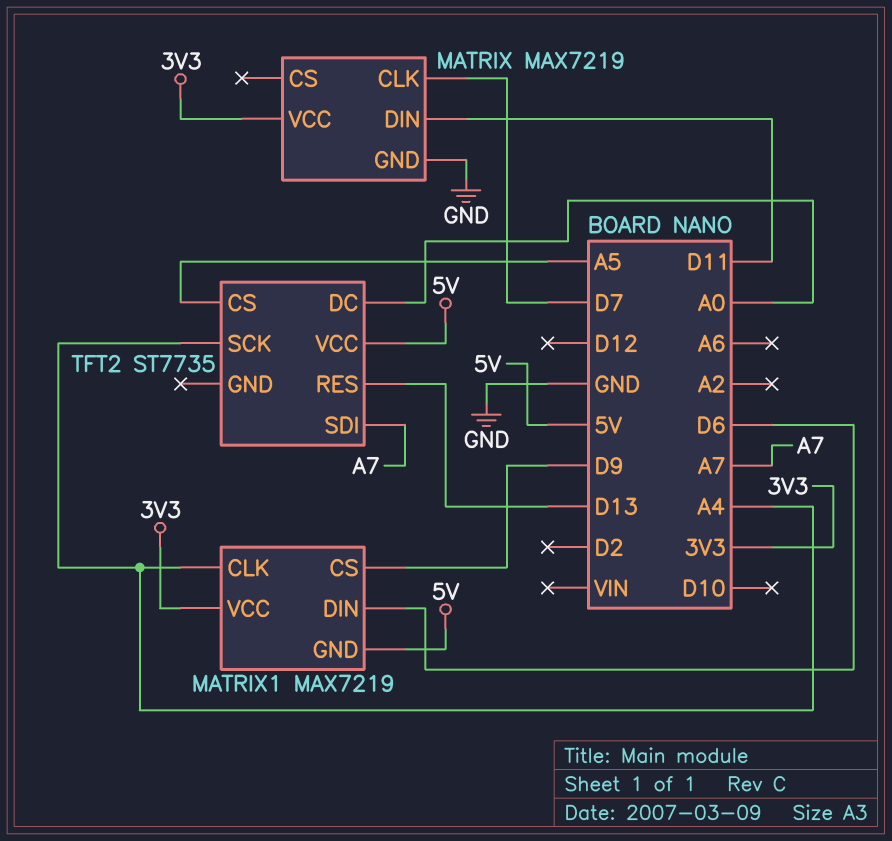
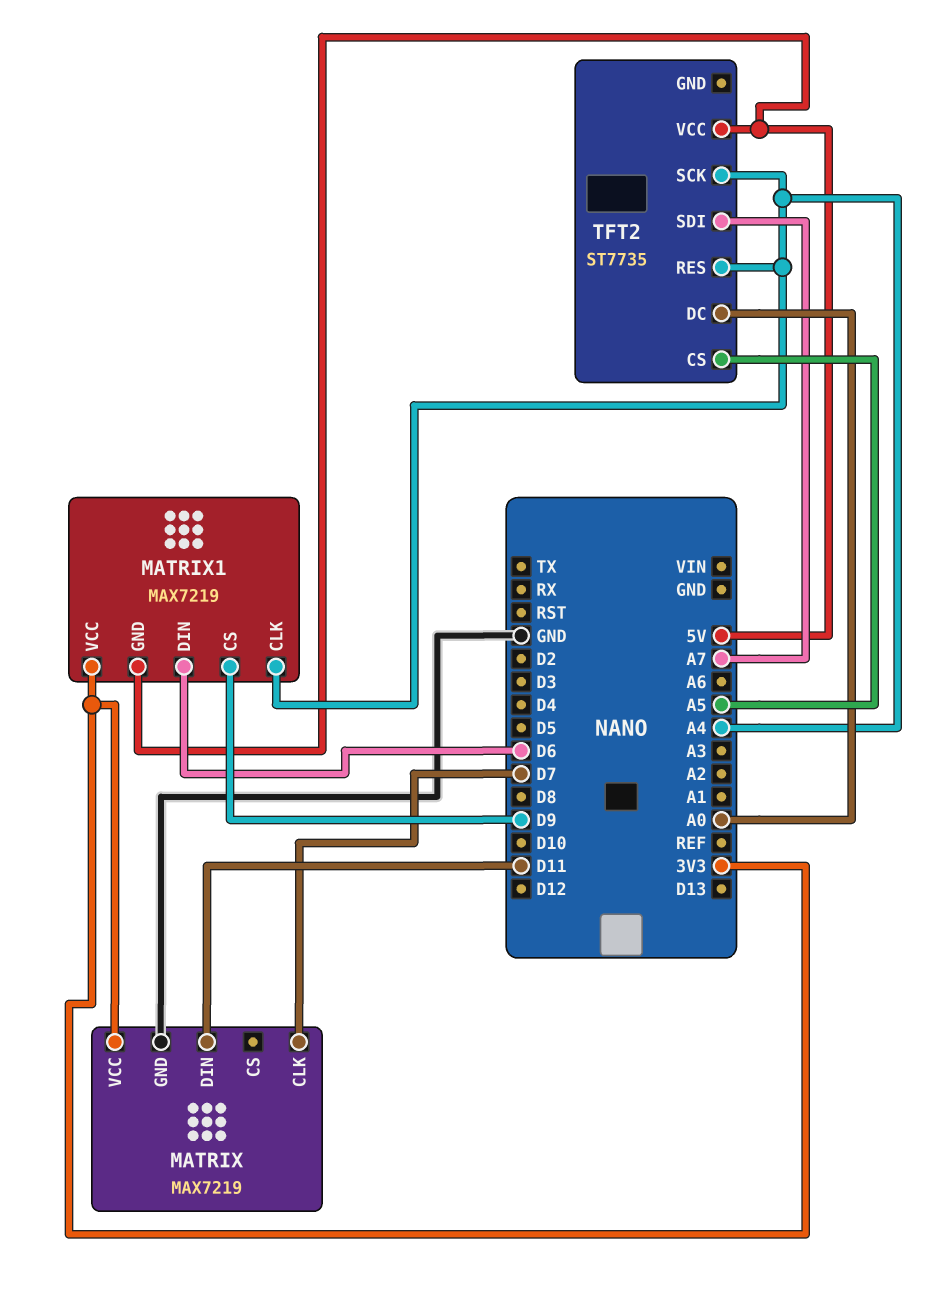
TFT2 pin RES: D13 -> A4

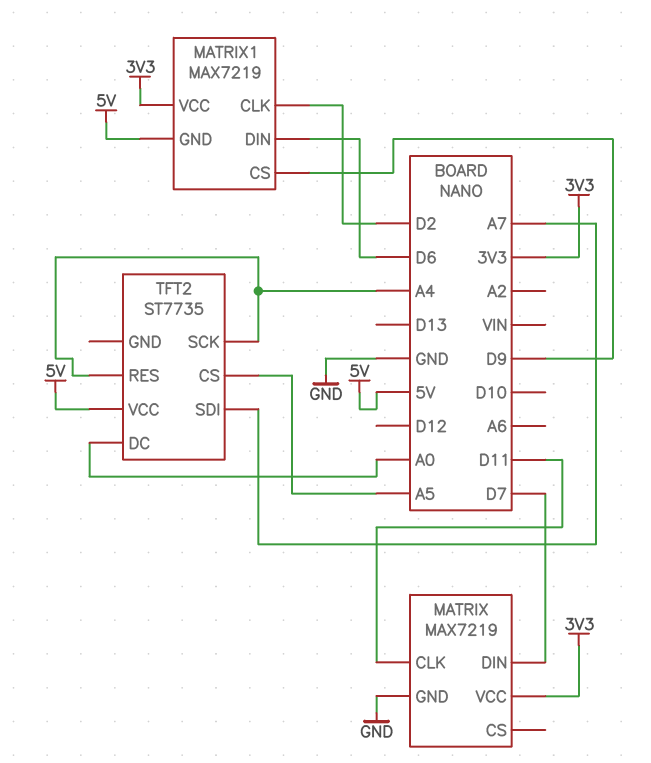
MATRIX pin CLK: D7 -> D11
MATRIX pin DIN: D11 -> D7
MATRIX1 pin CLK: A4 -> D2

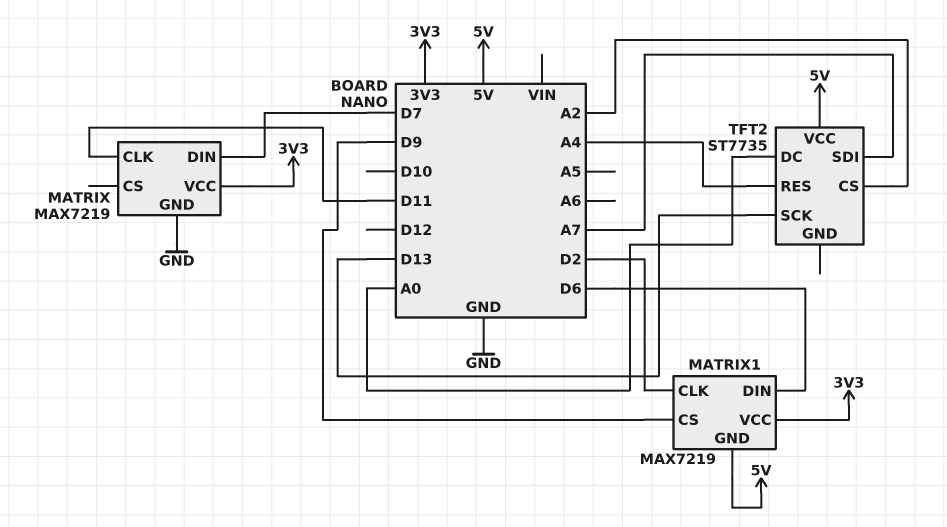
TFT2 pin CS: A5 -> A2
TFT2 pin SCK: A4 -> D13

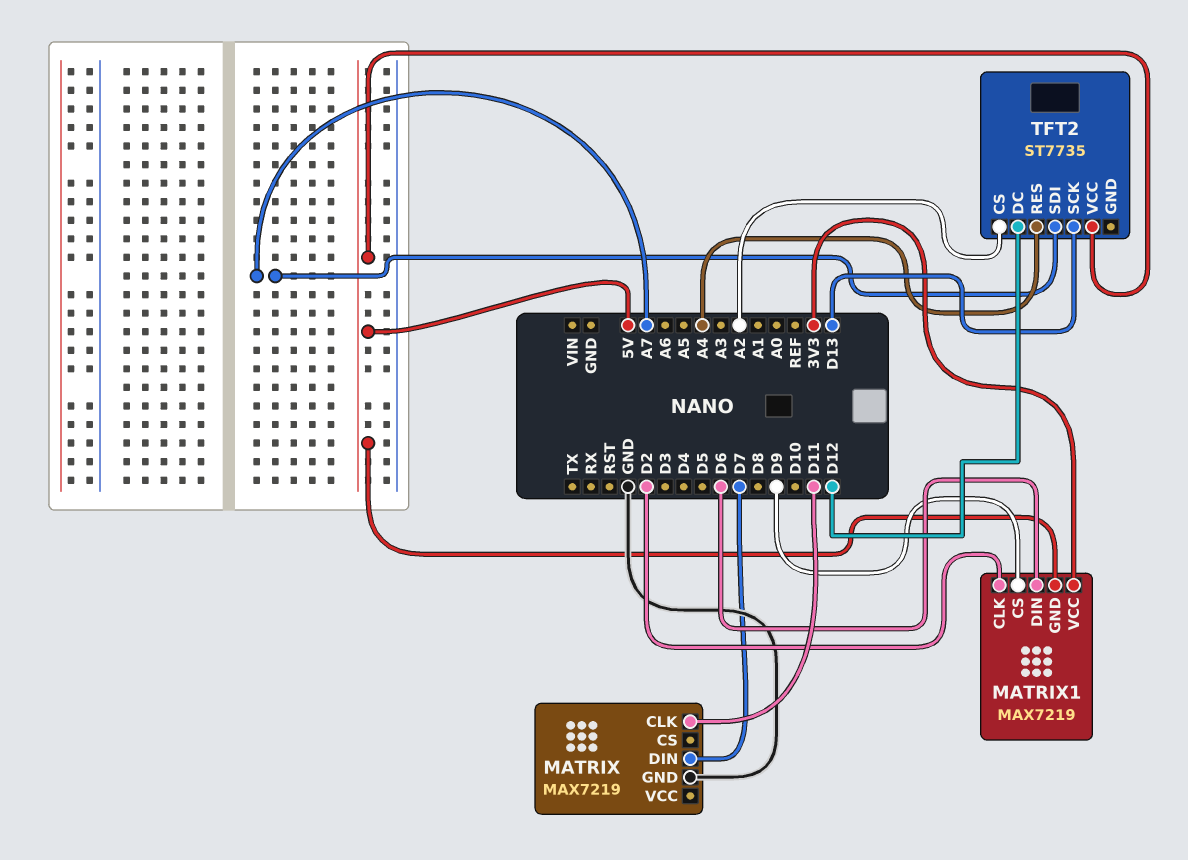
MATRIX pin VCC: 3V3 -> none
TFT2 pin DC: A0 -> D12

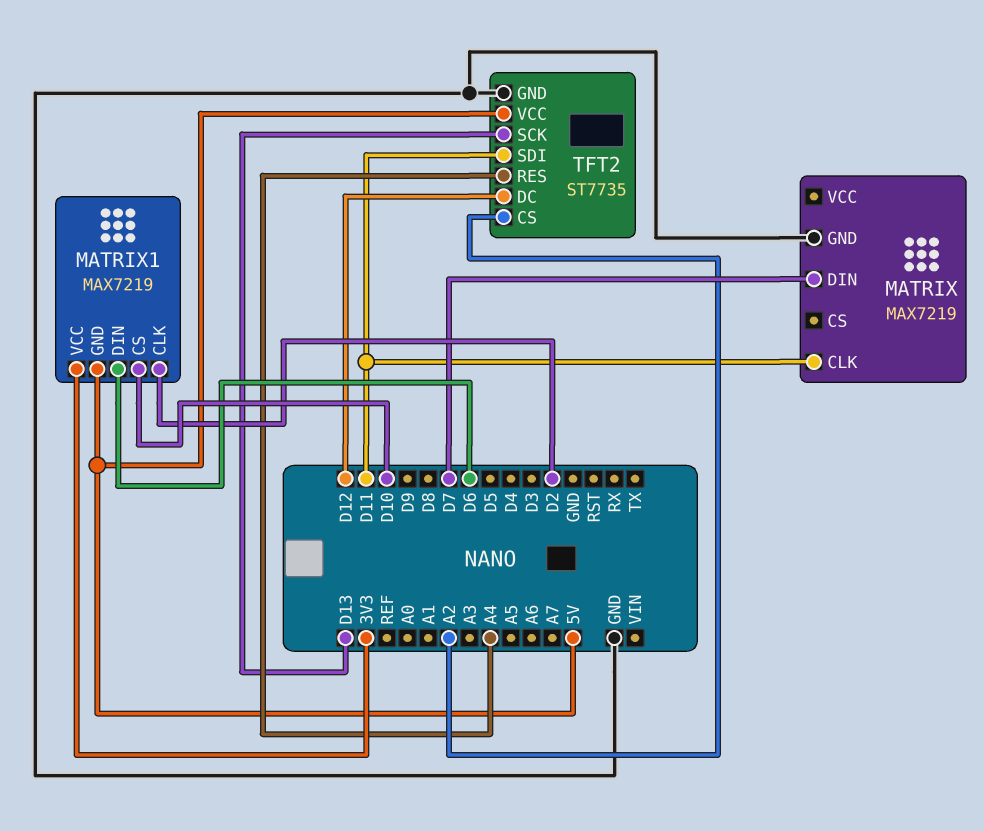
MATRIX1 pin CS: D9 -> D10
TFT2 pin GND: none -> GND
TFT2 pin SDI: A7 -> D11

